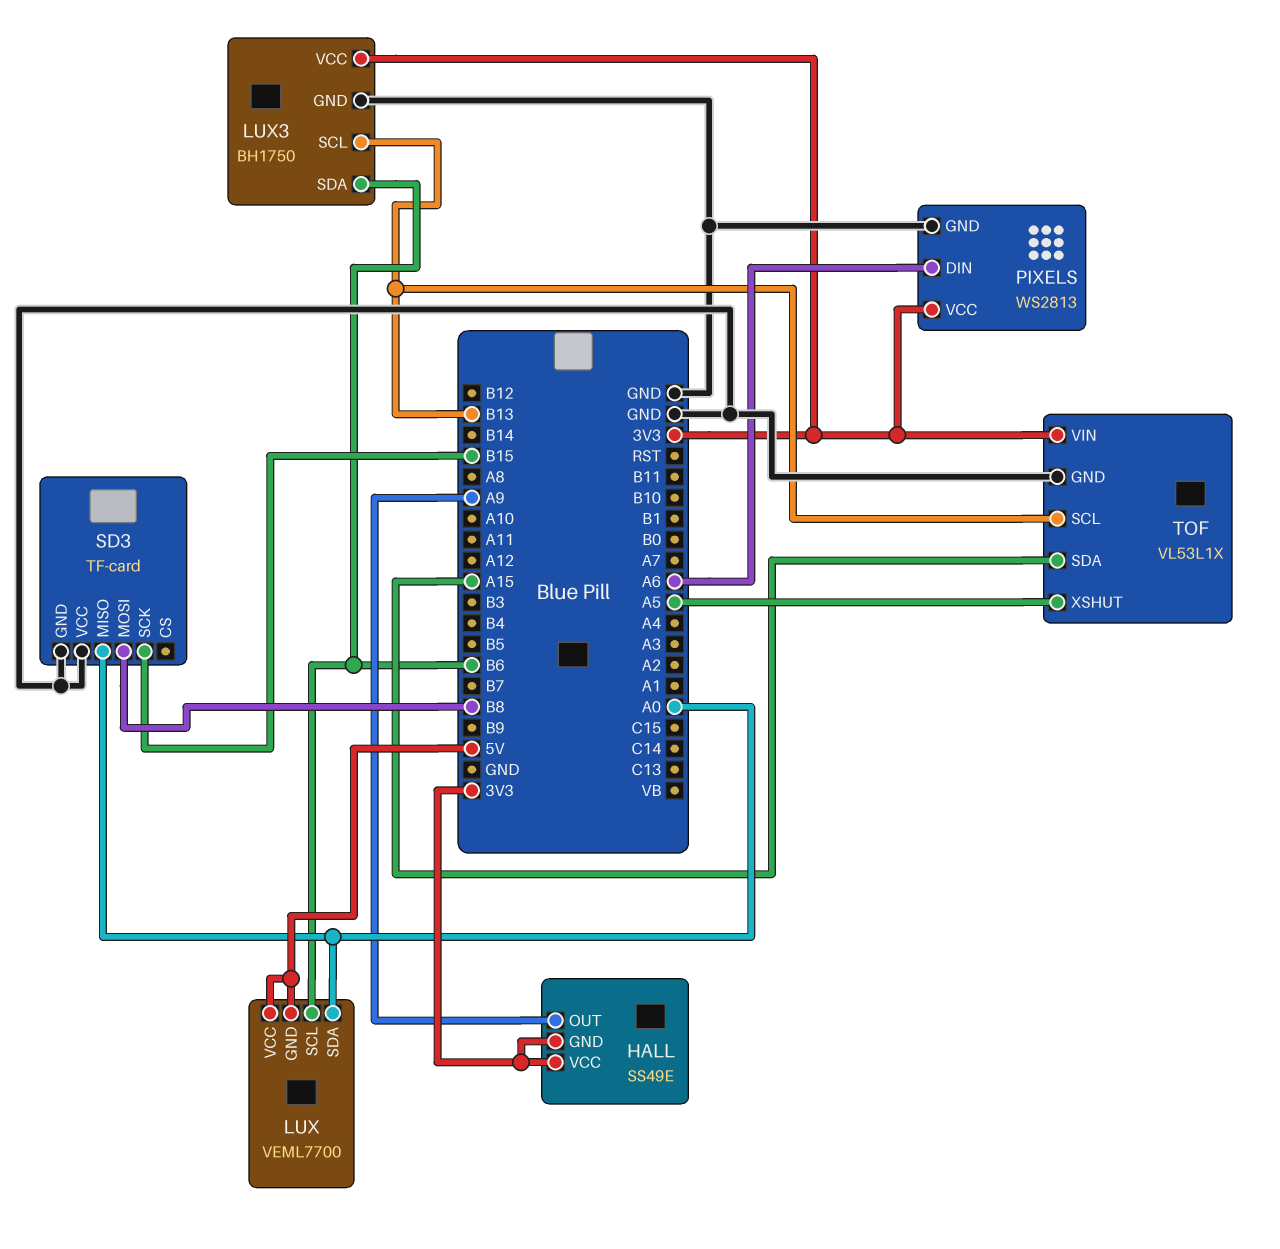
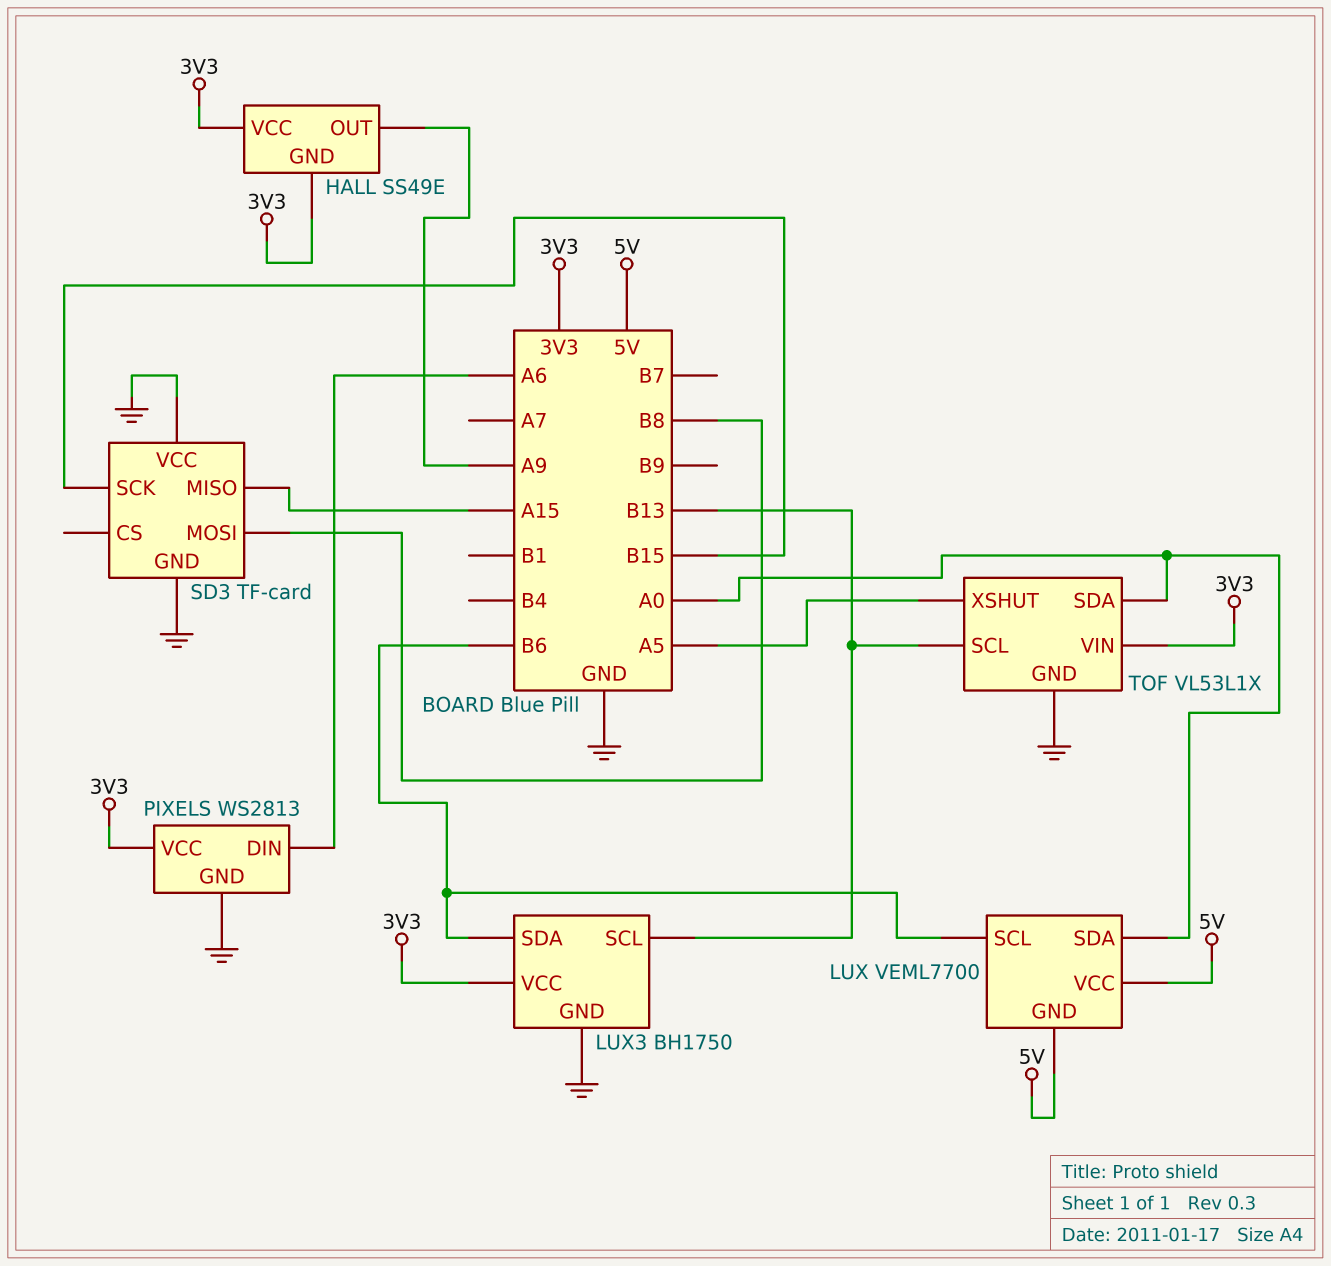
SD3 pin MISO: A0 -> A15
TOF pin SDA: A15 -> A0

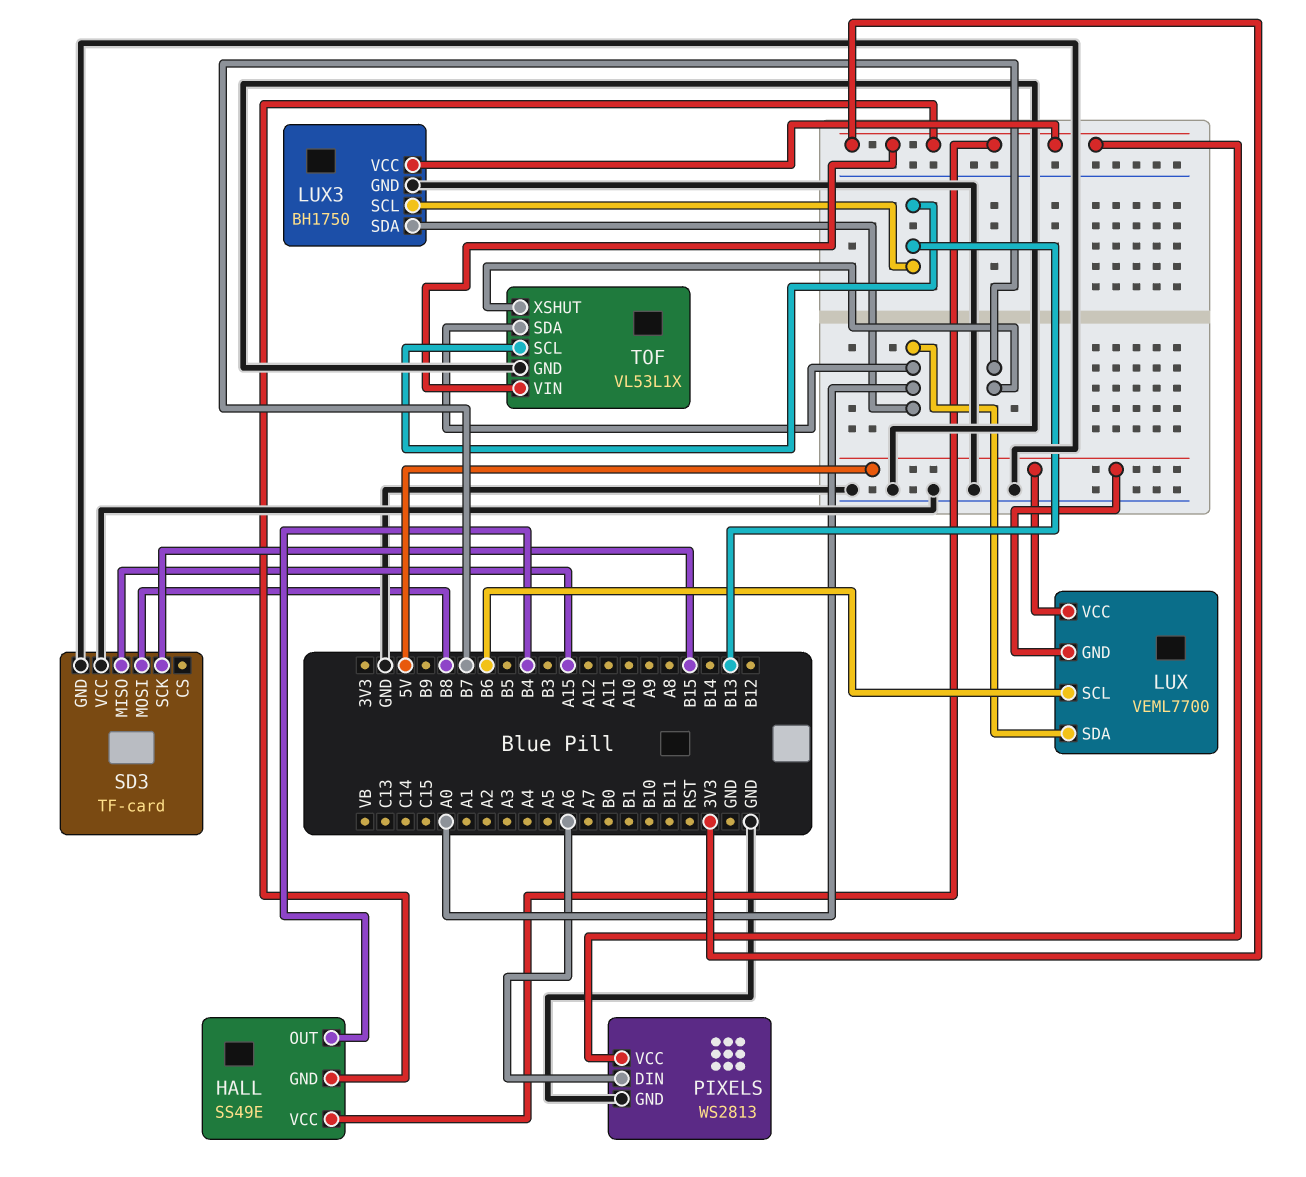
HALL pin OUT: A9 -> B4
LUX3 pin SDA: B6 -> A0
TOF pin XSHUT: A5 -> B7

